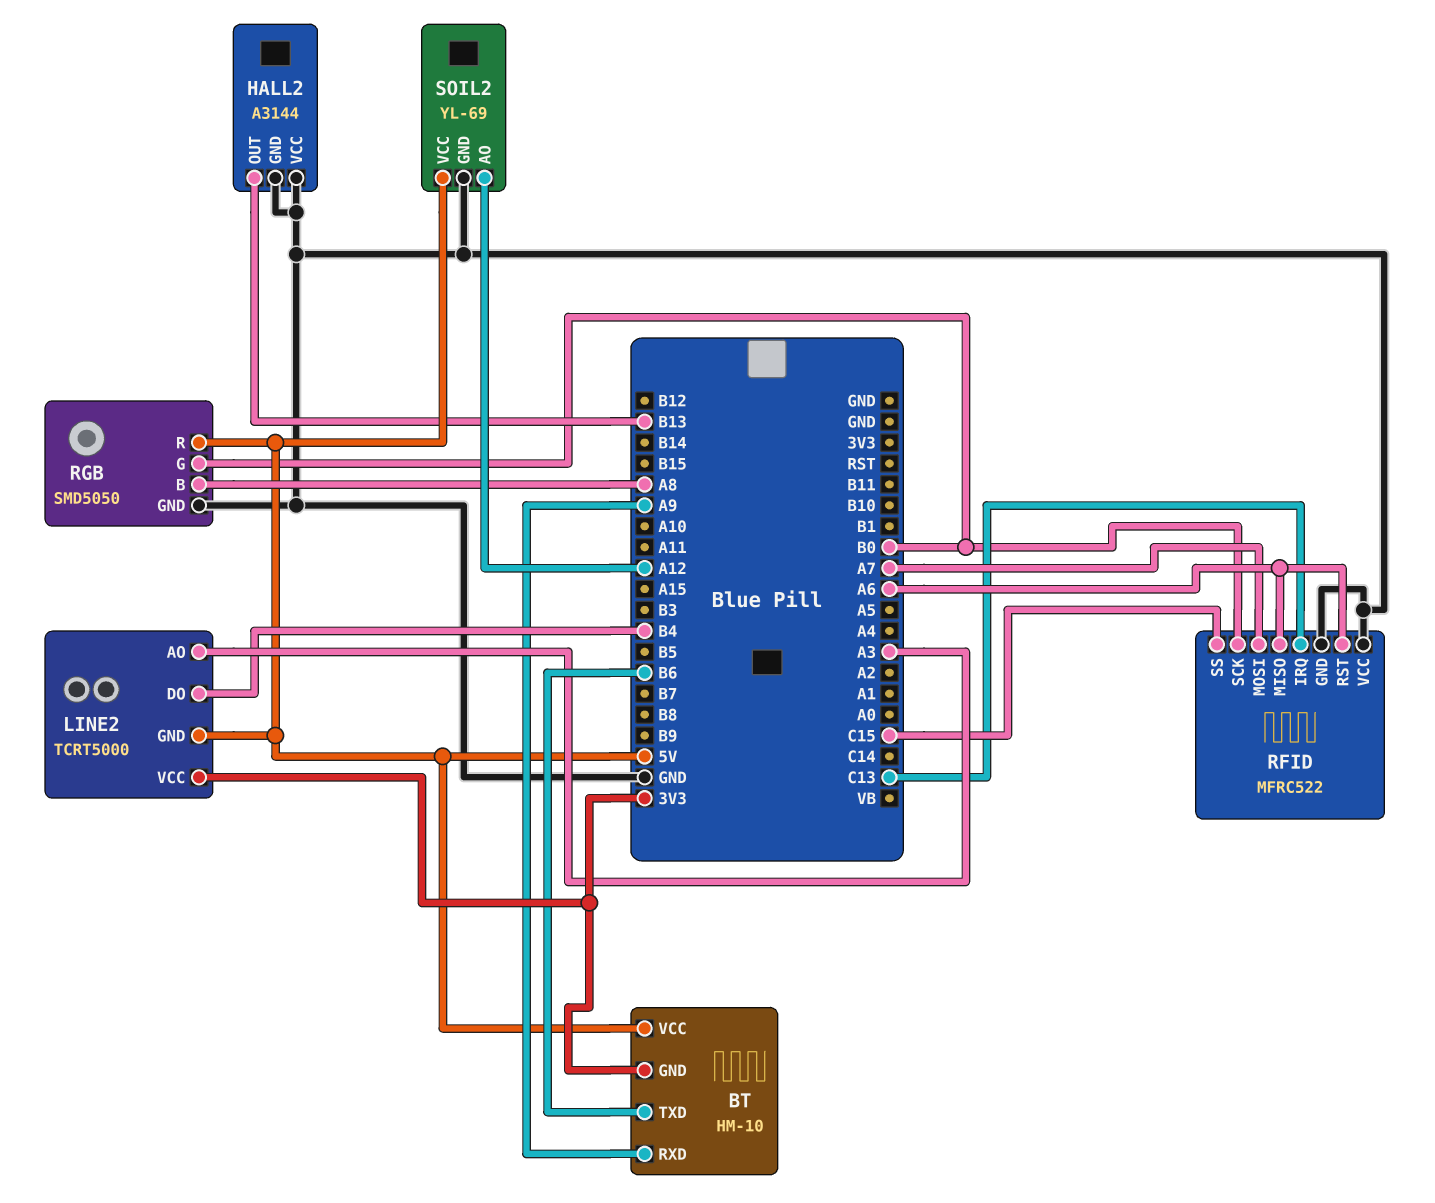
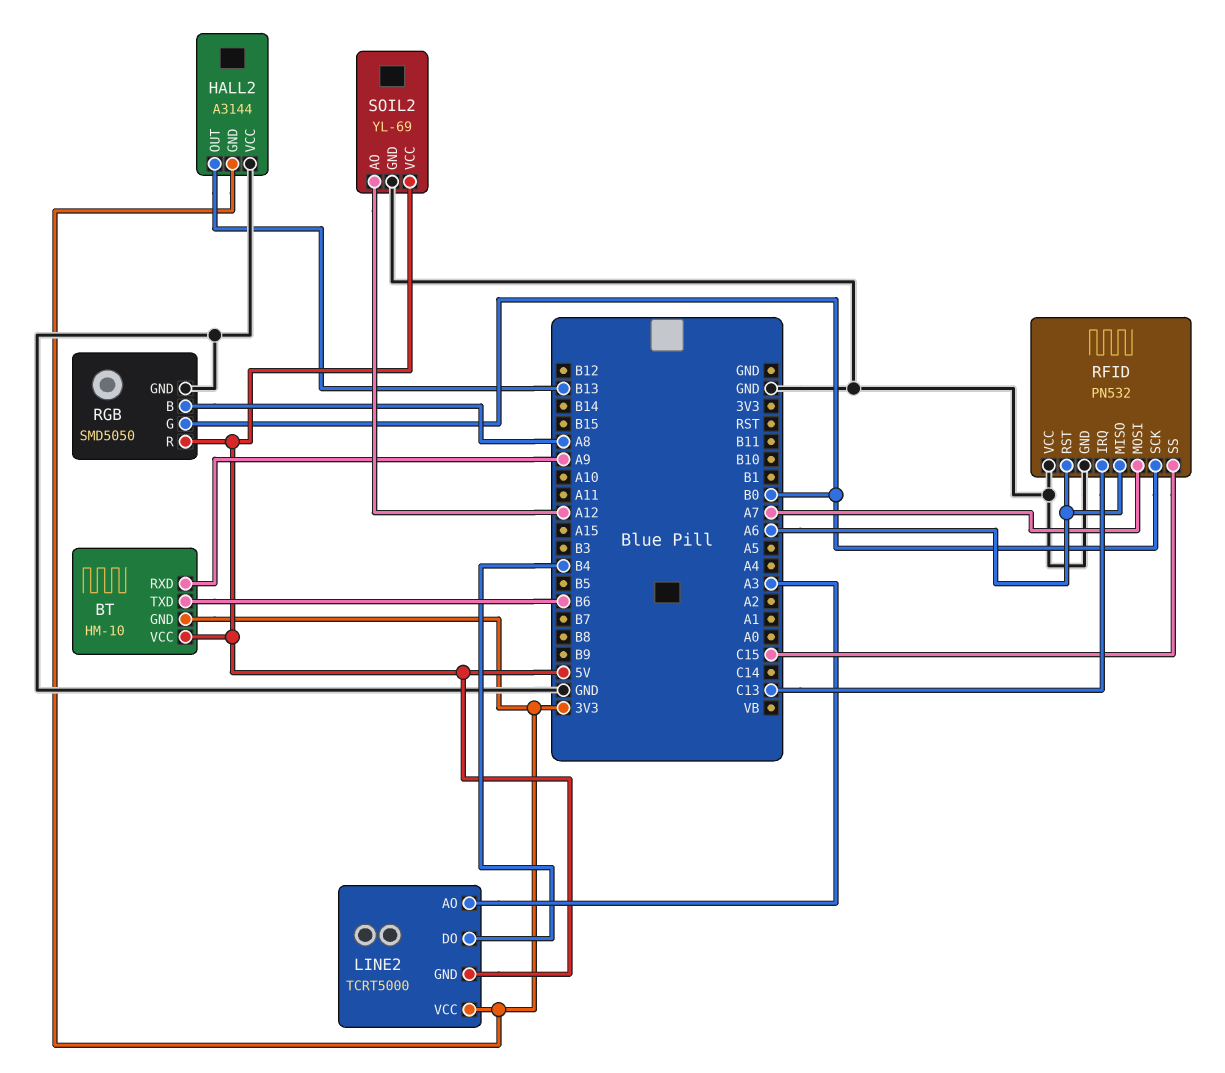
HALL2 pin GND: GND -> 3V3
RFID: MFRC522 -> PN532

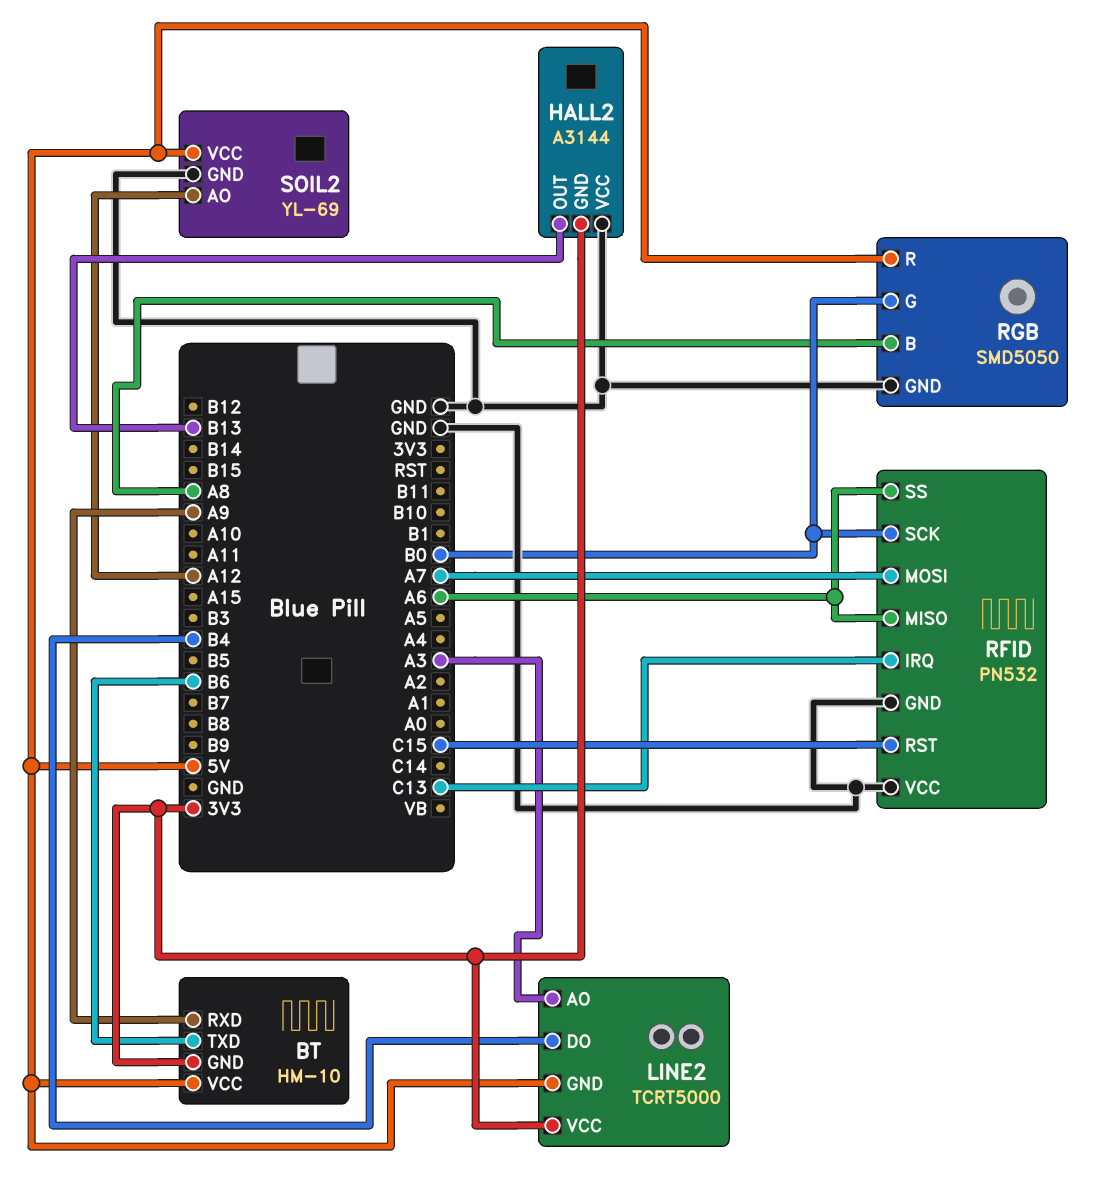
RFID pin RST: A6 -> C15
RFID pin SS: C15 -> A6

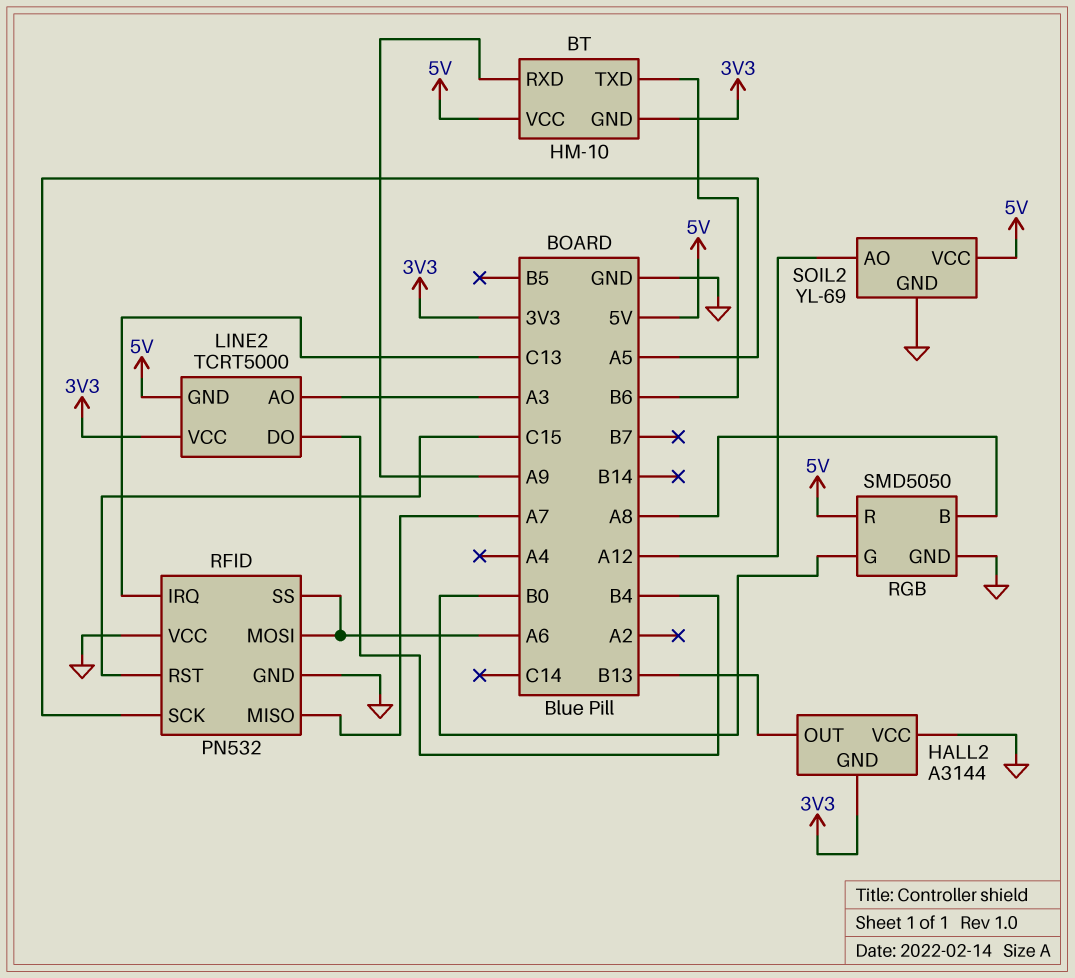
RFID pin MISO: A6 -> A7
RFID pin MOSI: A7 -> A6
RFID pin SCK: B0 -> A5

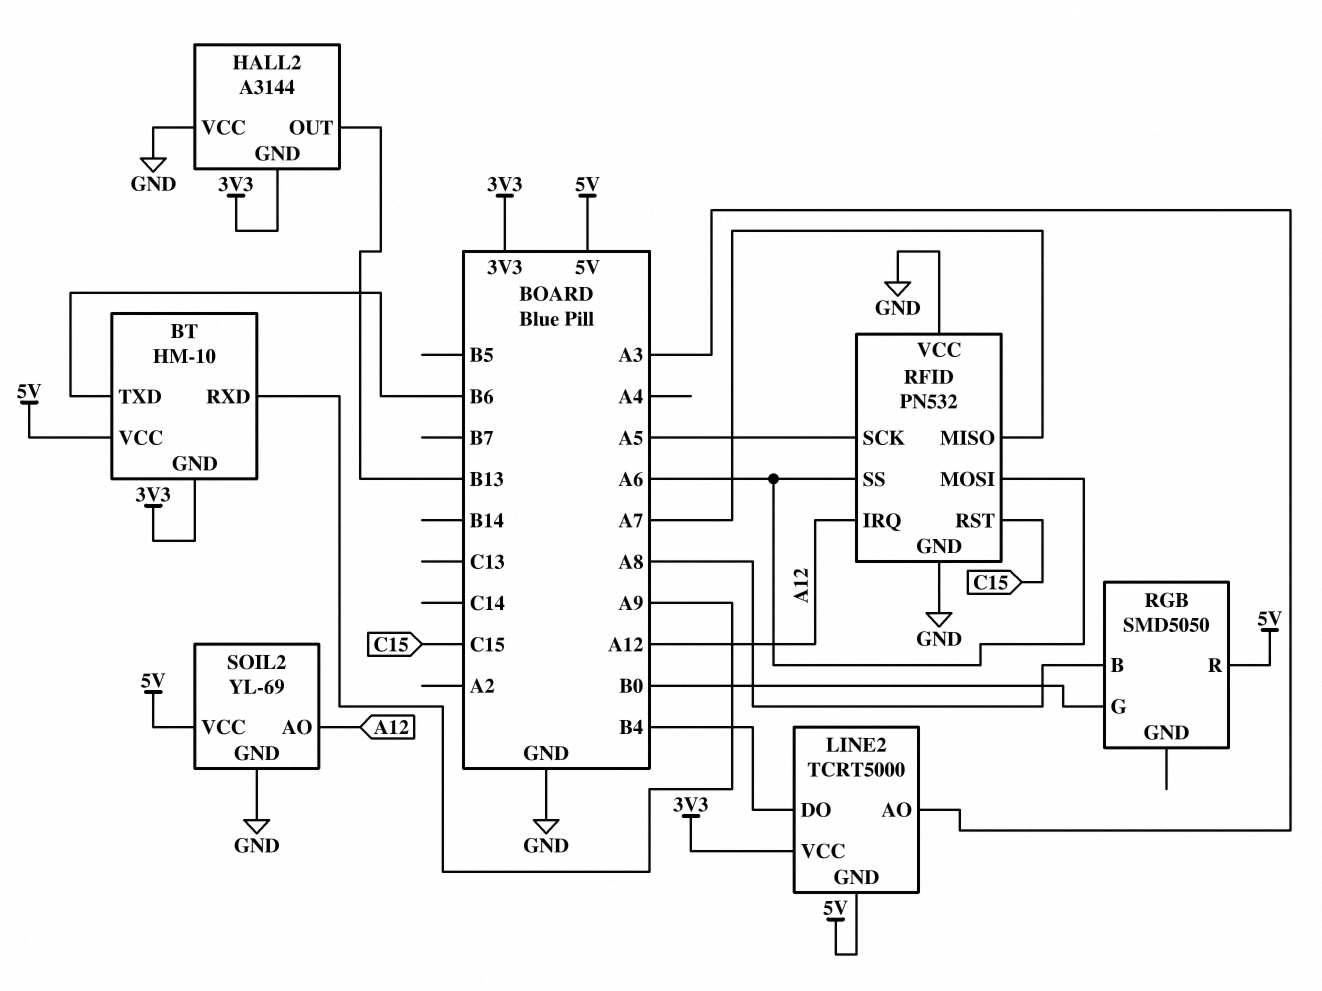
RFID pin IRQ: C13 -> A12
RGB pin GND: GND -> none

